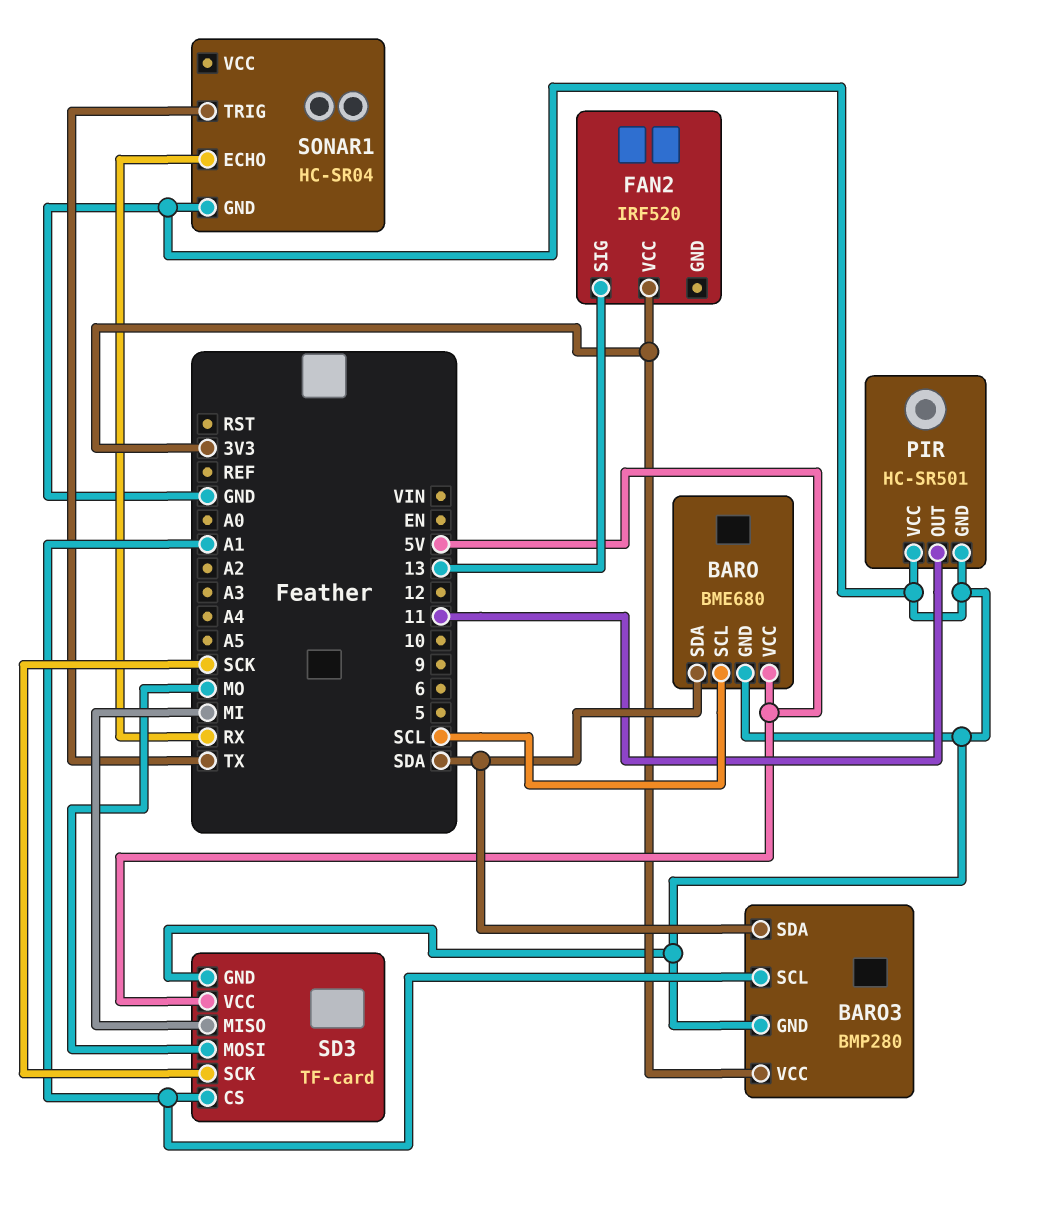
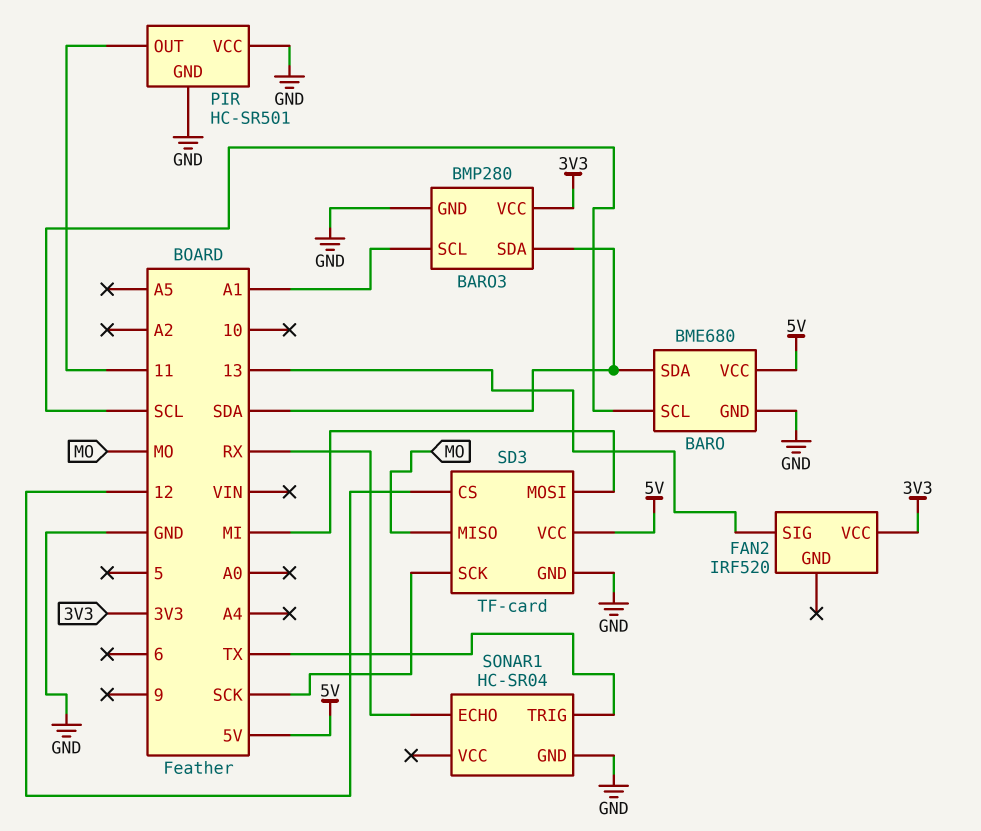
SD3 pin CS: A1 -> 12
SD3 pin MISO: MI -> MO
SD3 pin MOSI: MO -> MI

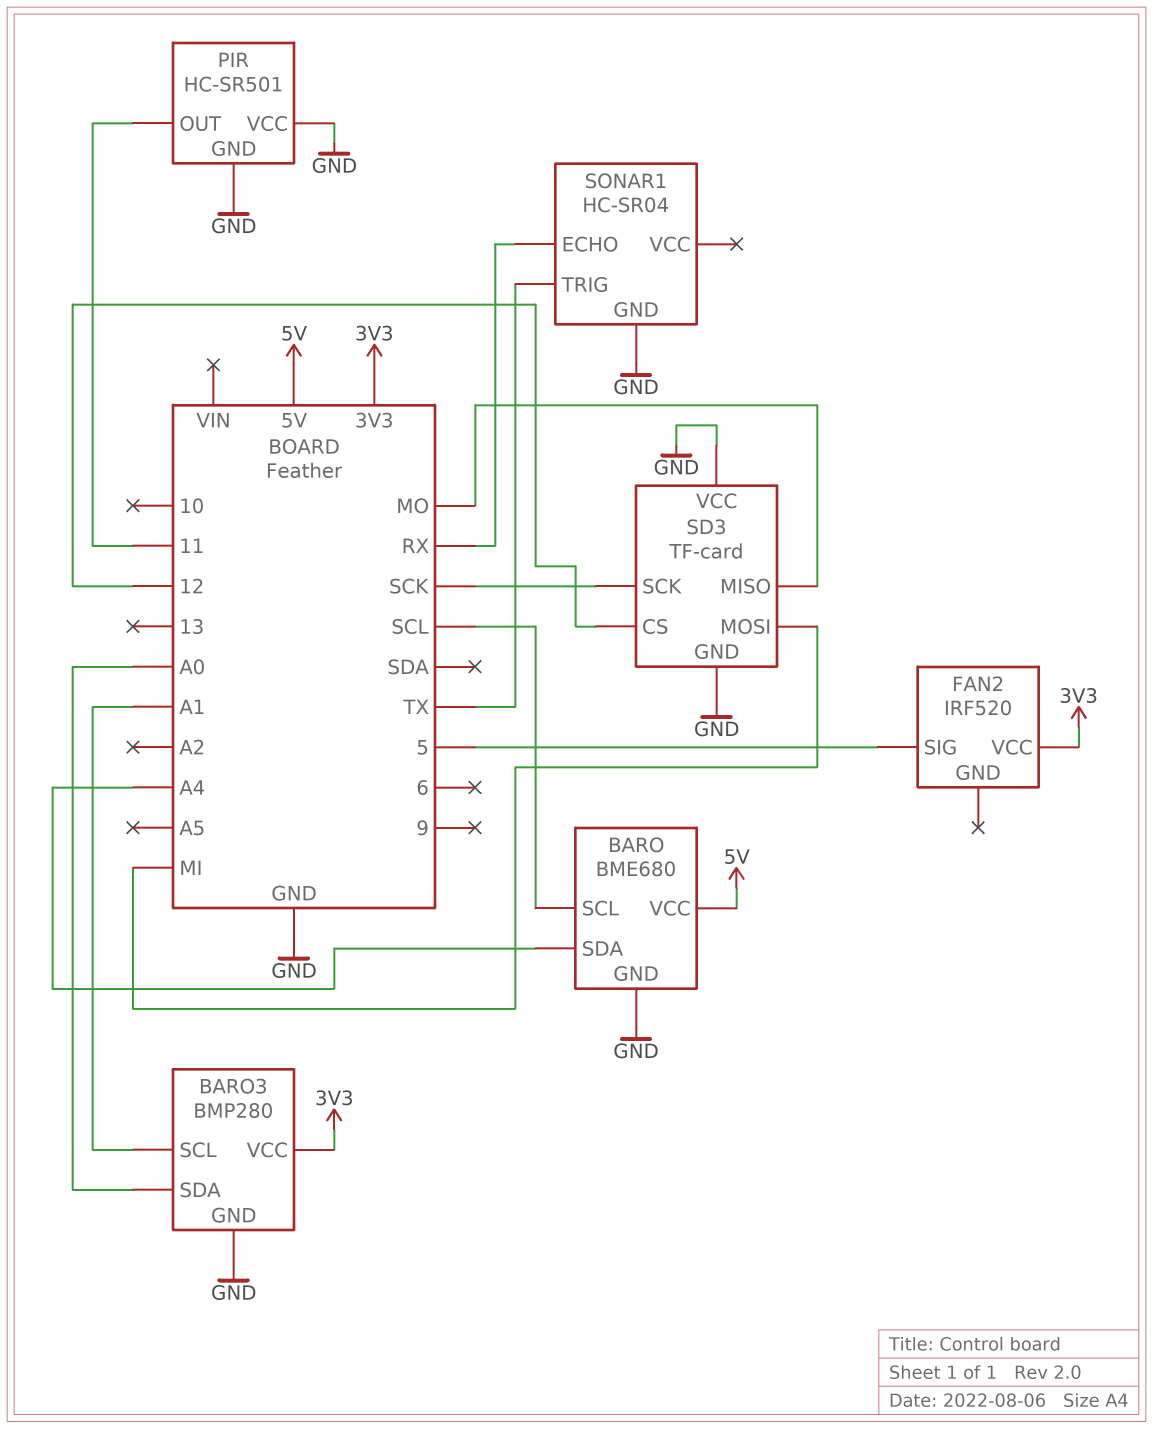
BARO pin SDA: SDA -> A4
BARO3 pin SDA: SDA -> A0
FAN2 pin SIG: 13 -> 5
SD3 pin VCC: 5V -> GND

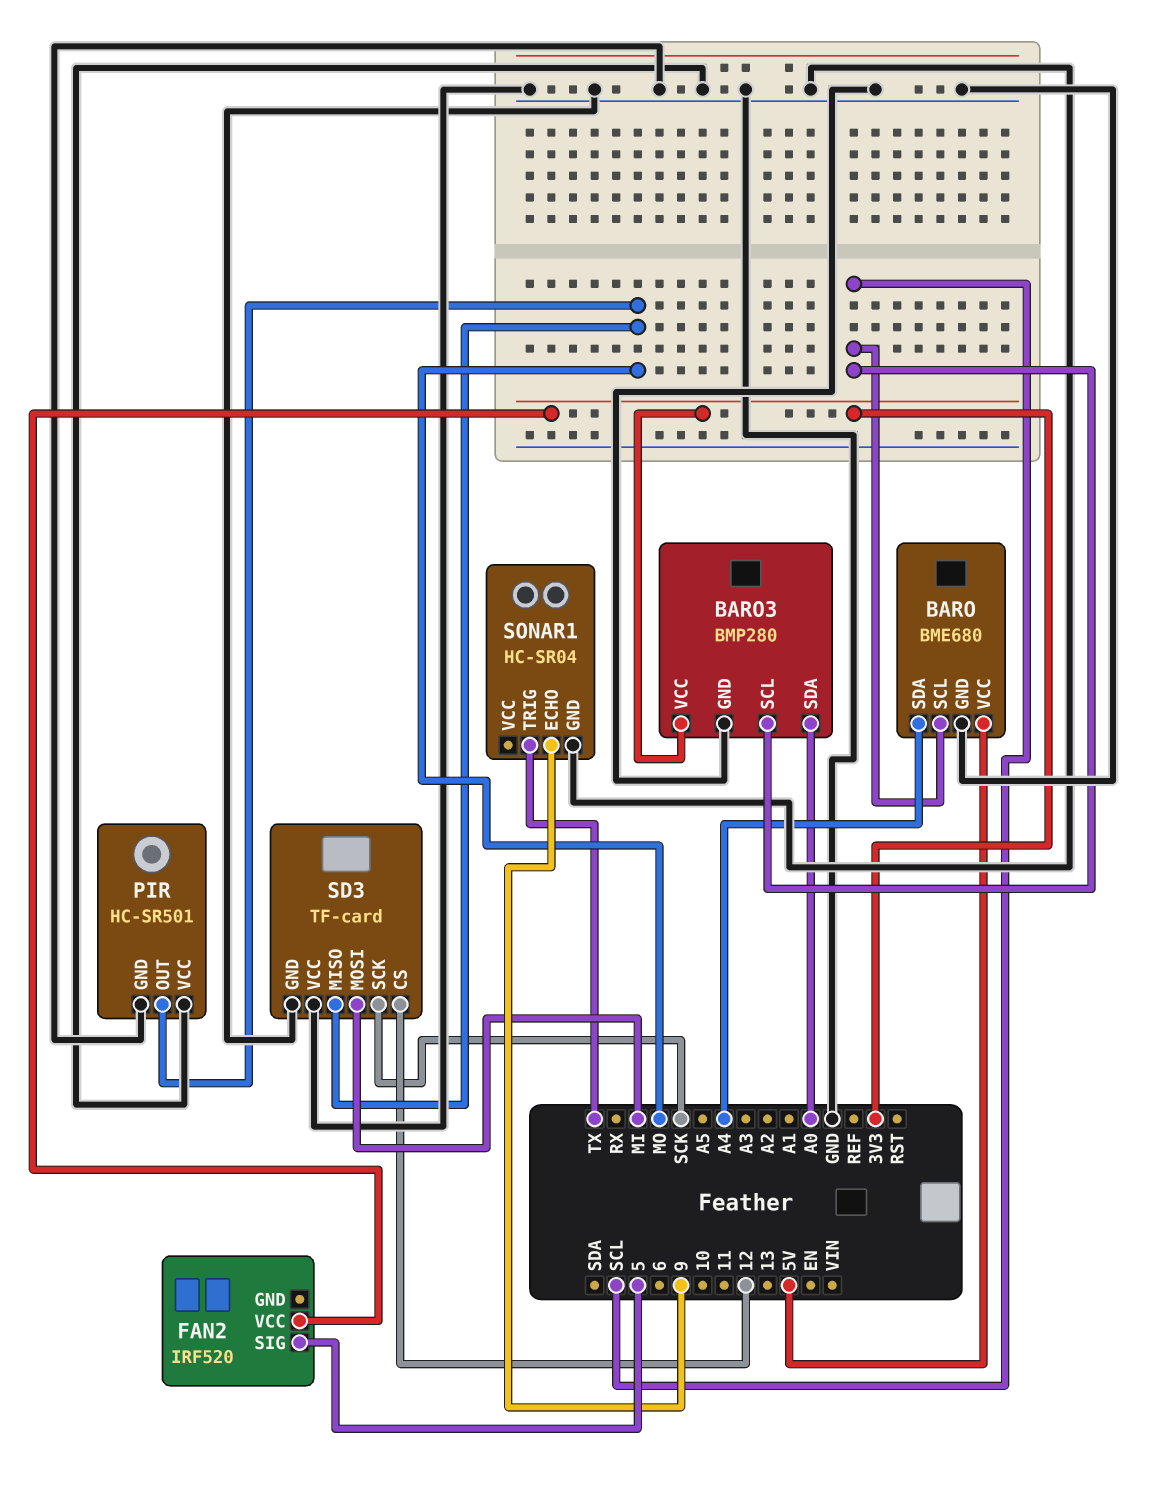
BARO3 pin SCL: A1 -> SCL
PIR pin OUT: 11 -> MO
SONAR1 pin ECHO: RX -> 9

